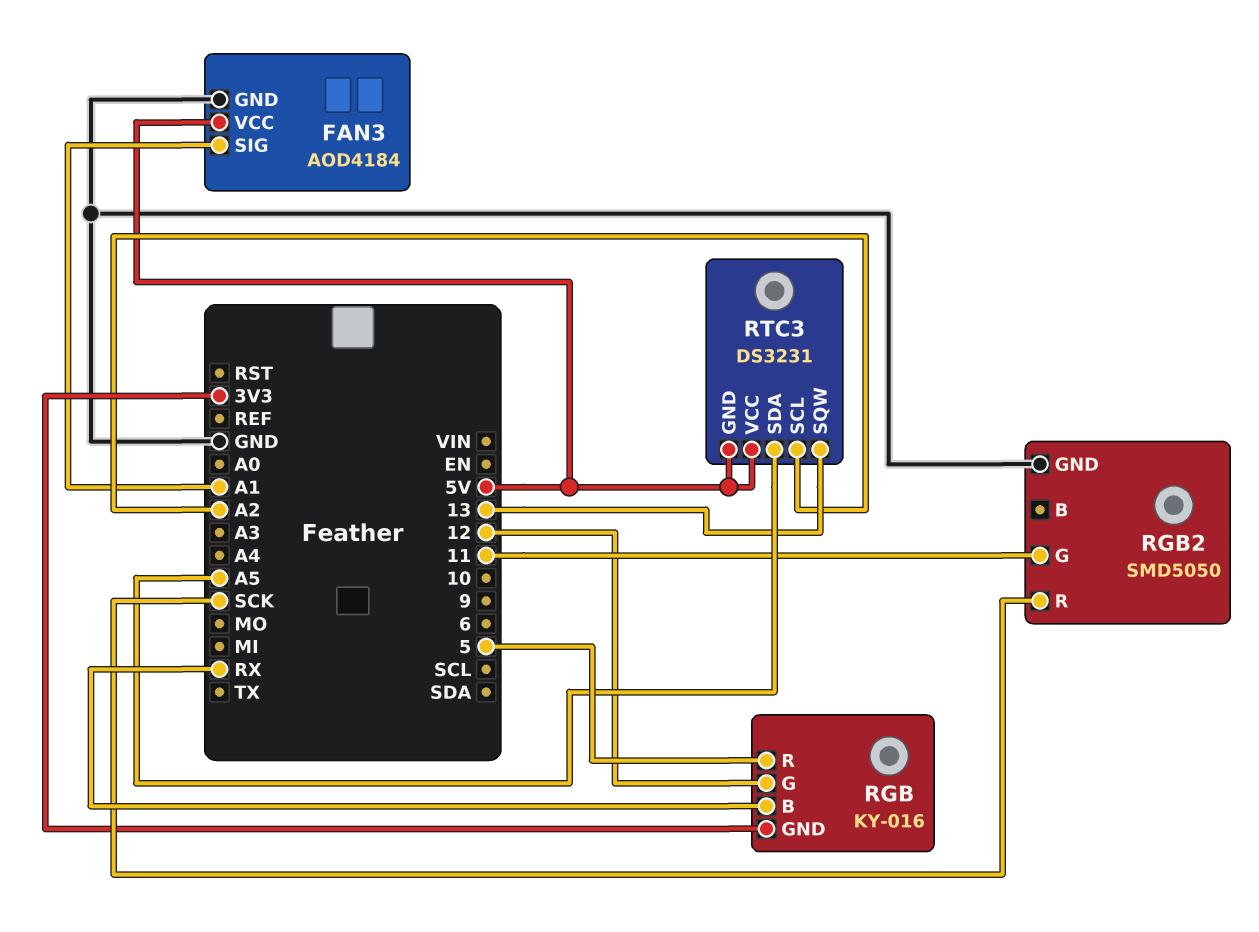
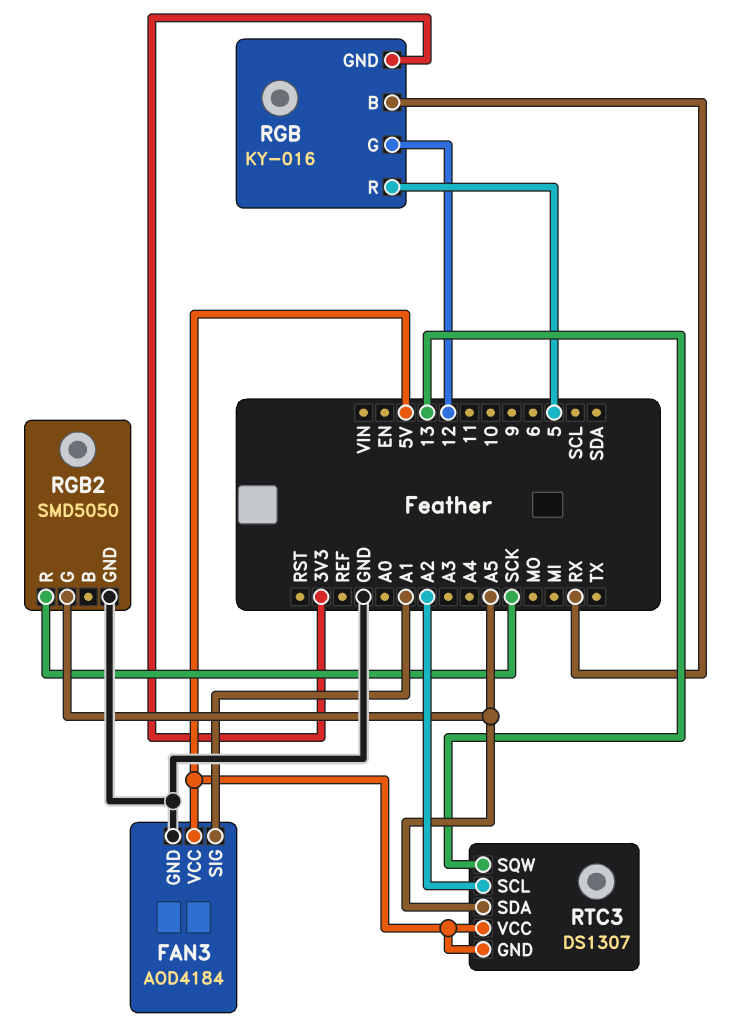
RGB2 pin G: 11 -> A5
RTC3: DS3231 -> DS1307

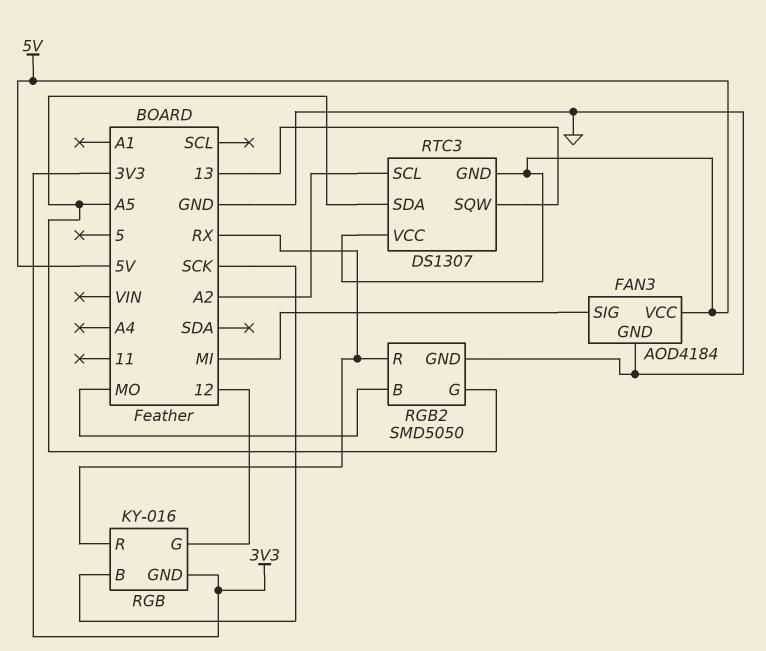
FAN3 pin SIG: A1 -> MI
RGB pin B: RX -> SCK
RGB pin R: 5 -> RX
RGB2 pin B: none -> MO
RGB2 pin R: SCK -> RX

